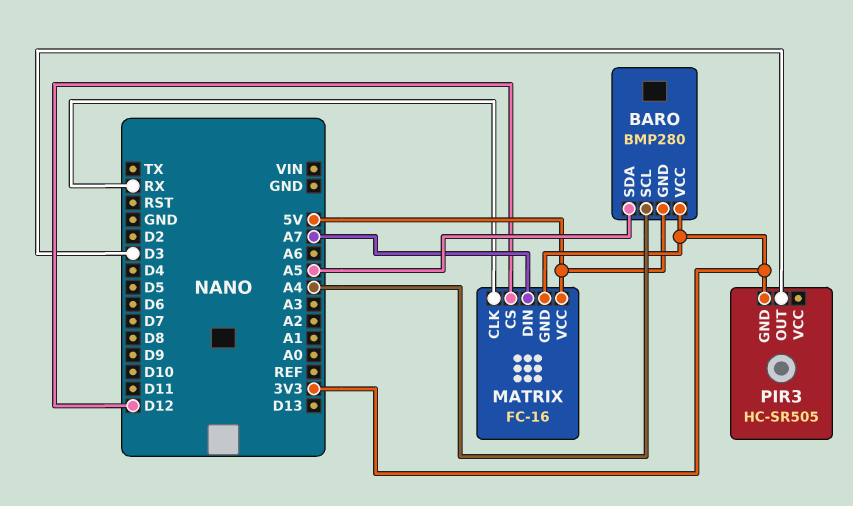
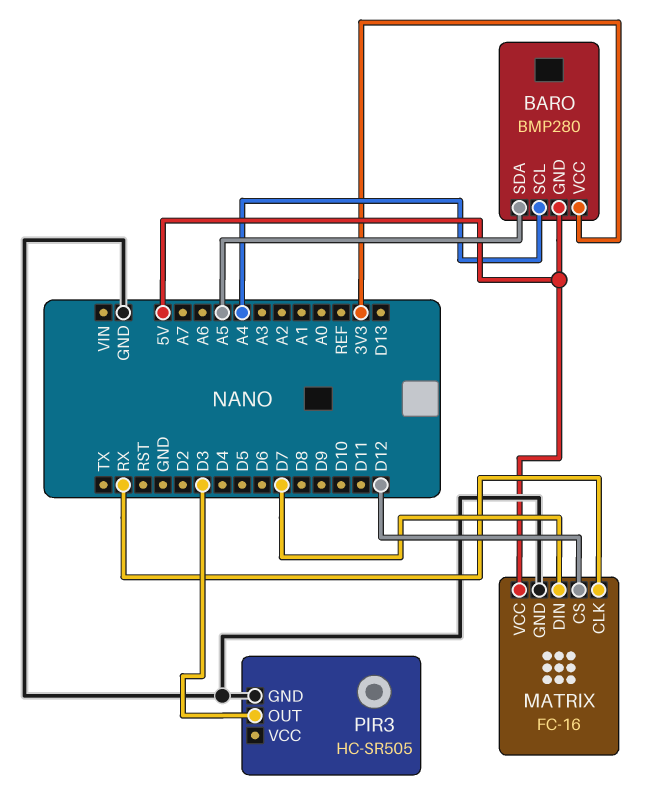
MATRIX pin DIN: A7 -> D7
MATRIX pin GND: 3V3 -> GND
PIR3 pin GND: 3V3 -> GND

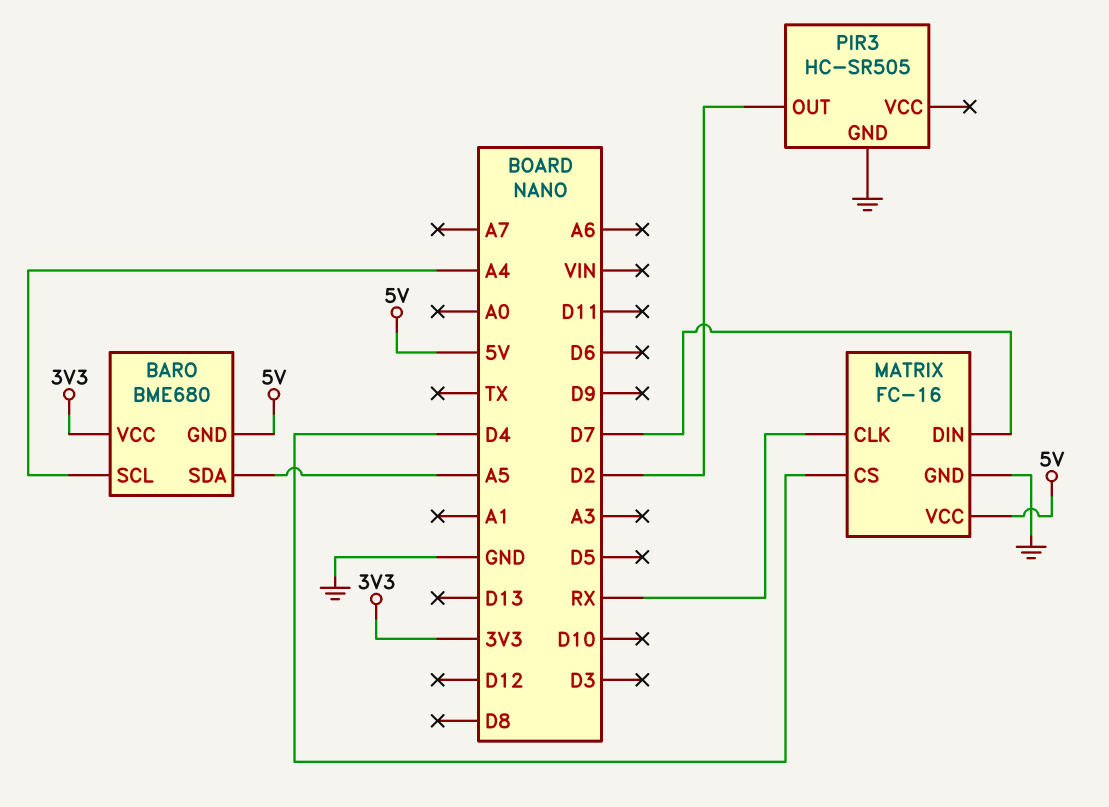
BARO: BMP280 -> BME680
MATRIX pin CS: D12 -> D4
PIR3 pin OUT: D3 -> D2

